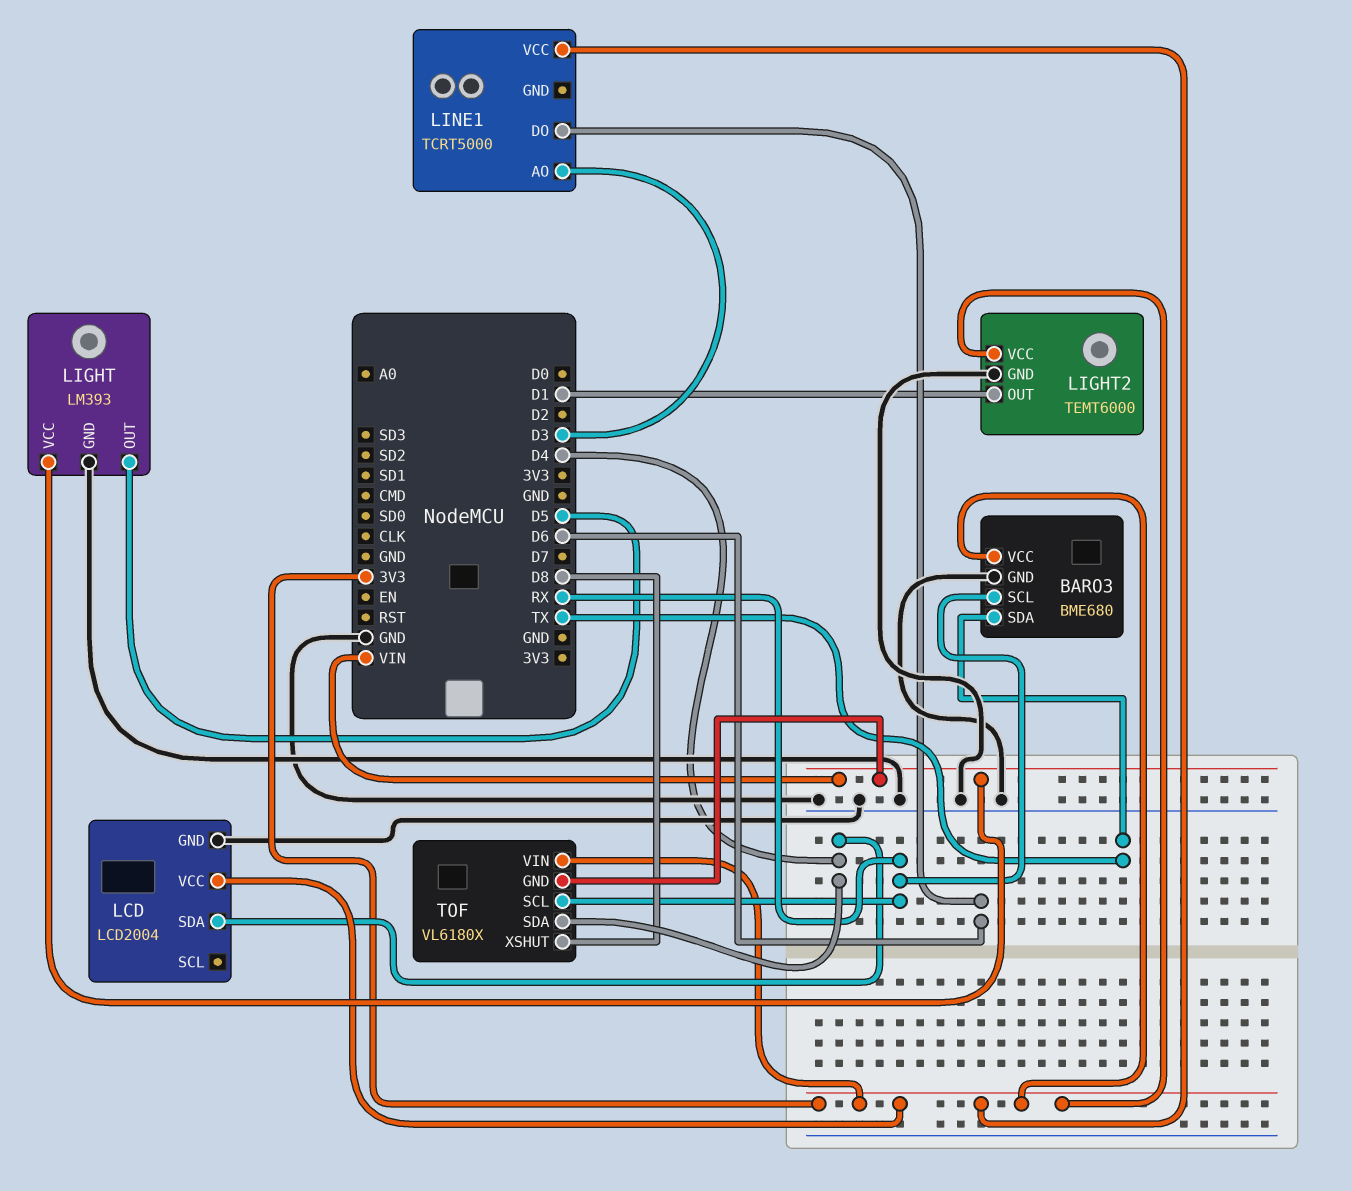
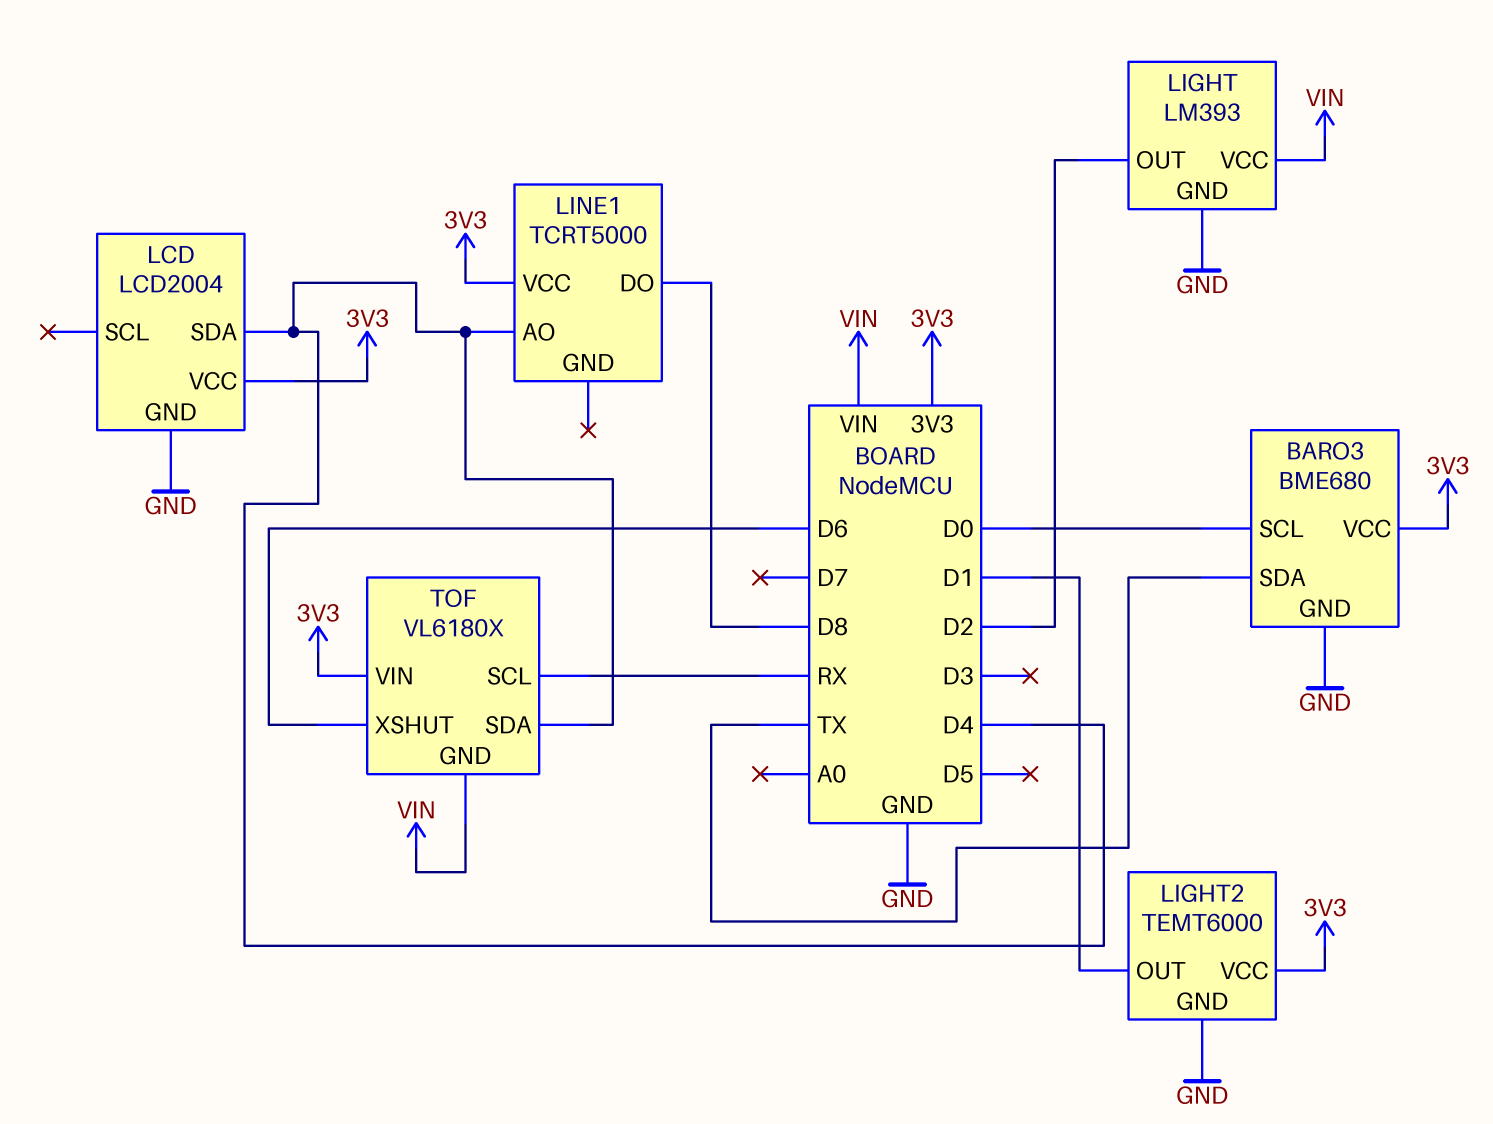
BARO3 pin SCL: RX -> D0
LIGHT pin OUT: D5 -> D2
LINE1 pin AO: D3 -> D4
LINE1 pin DO: D6 -> D8
TOF pin XSHUT: D8 -> D6

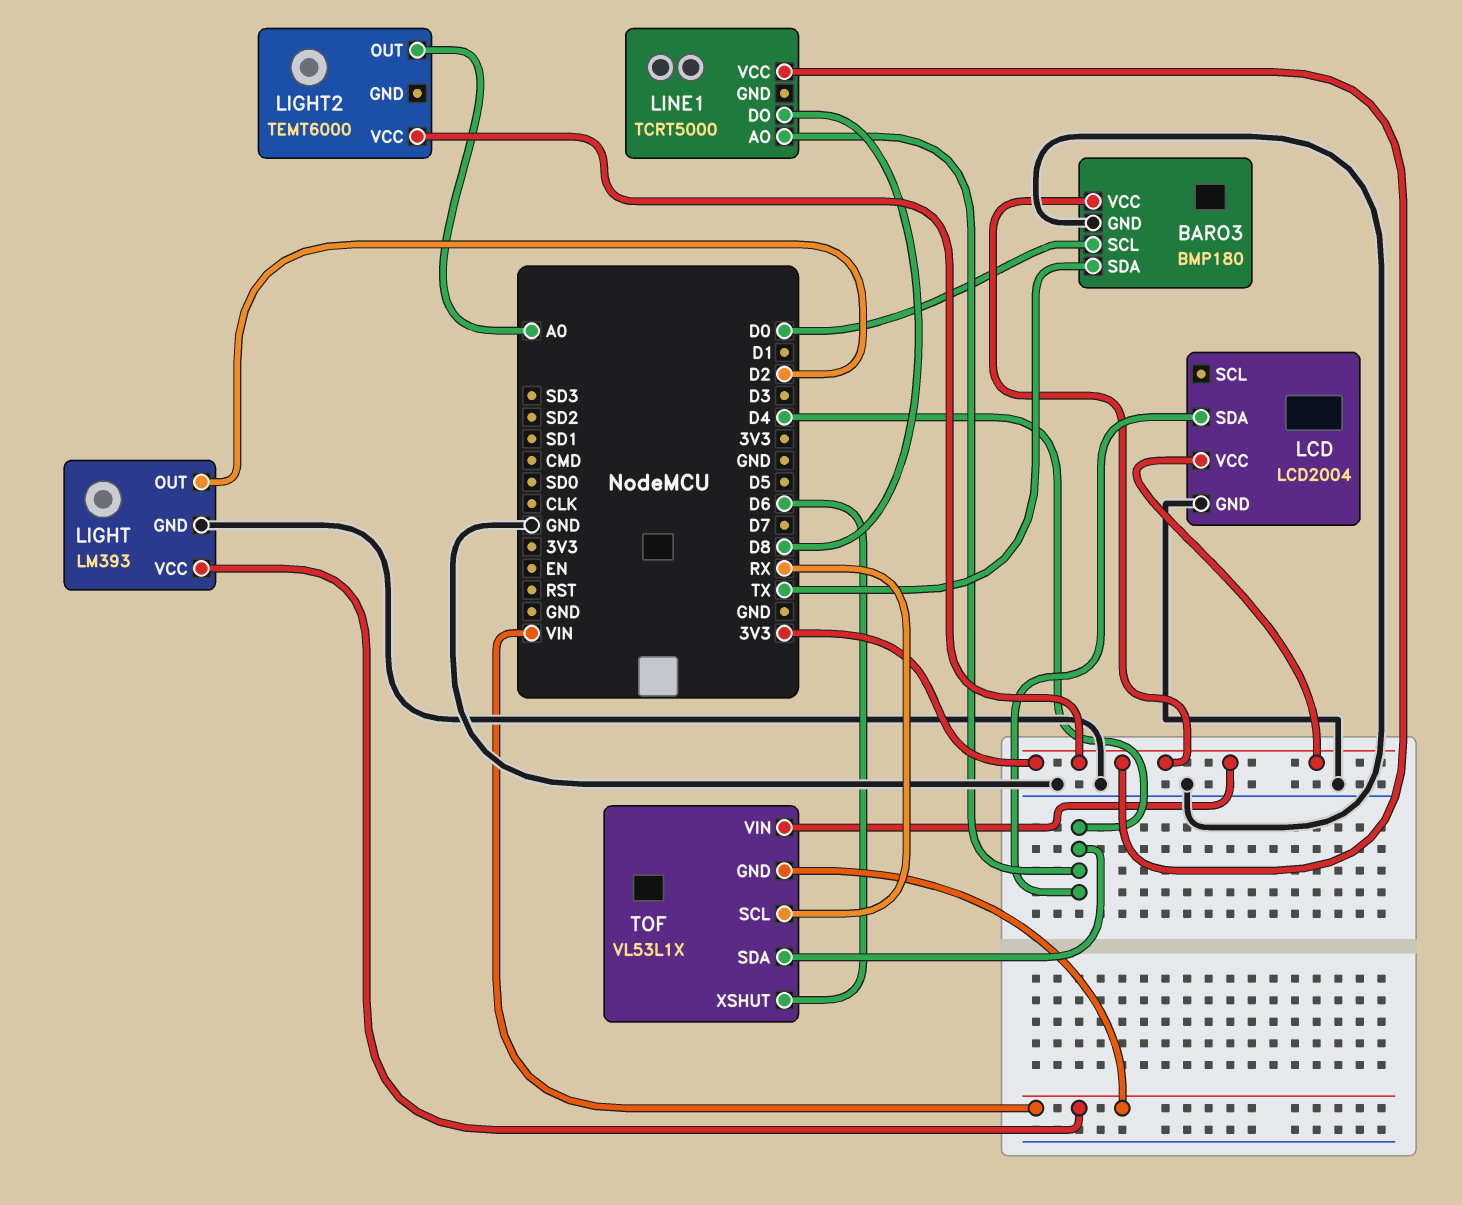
BARO3: BME680 -> BMP180
LIGHT2 pin GND: GND -> none
LIGHT2 pin OUT: D1 -> A0
TOF: VL6180X -> VL53L1X

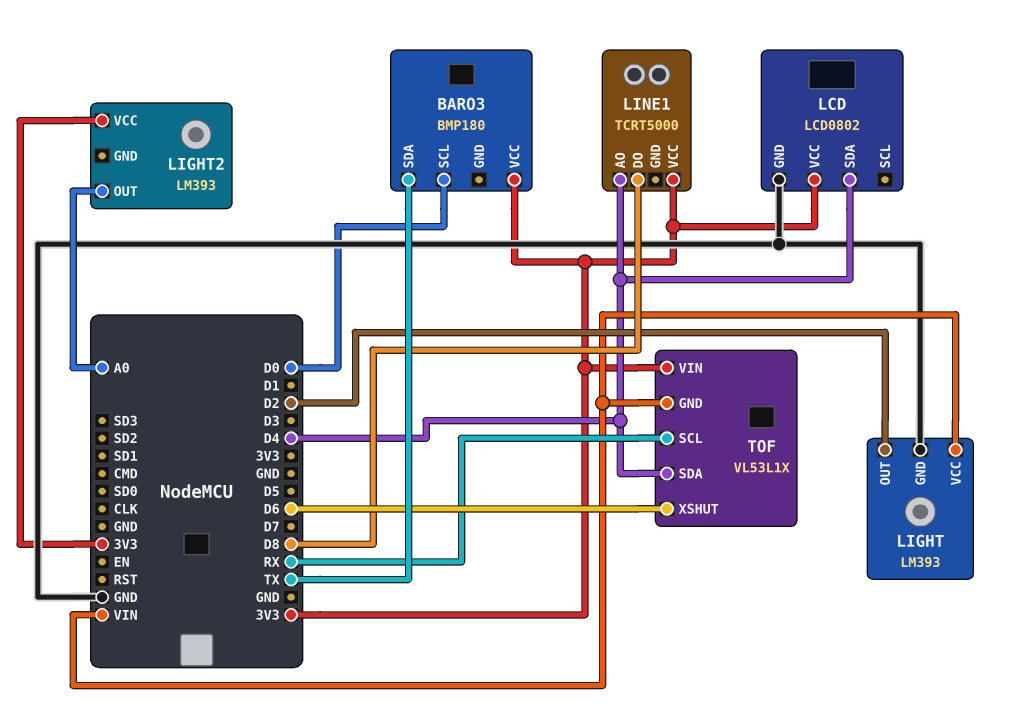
BARO3 pin GND: GND -> none
LCD: LCD2004 -> LCD0802
LIGHT2: TEMT6000 -> LM393

